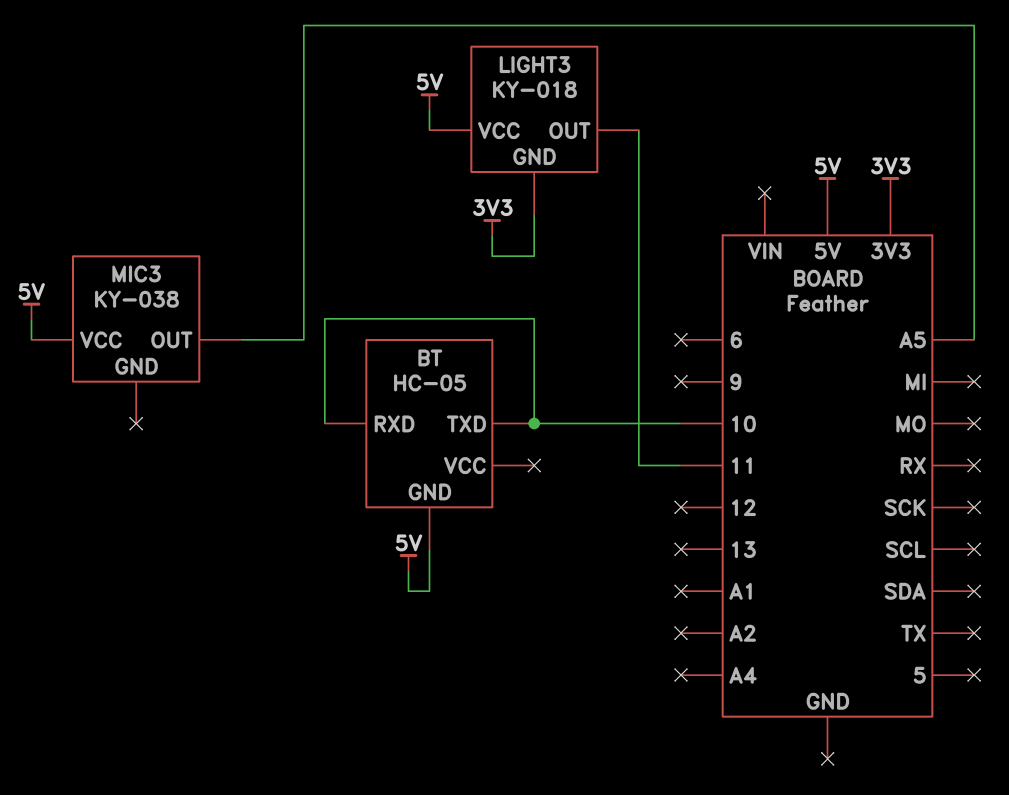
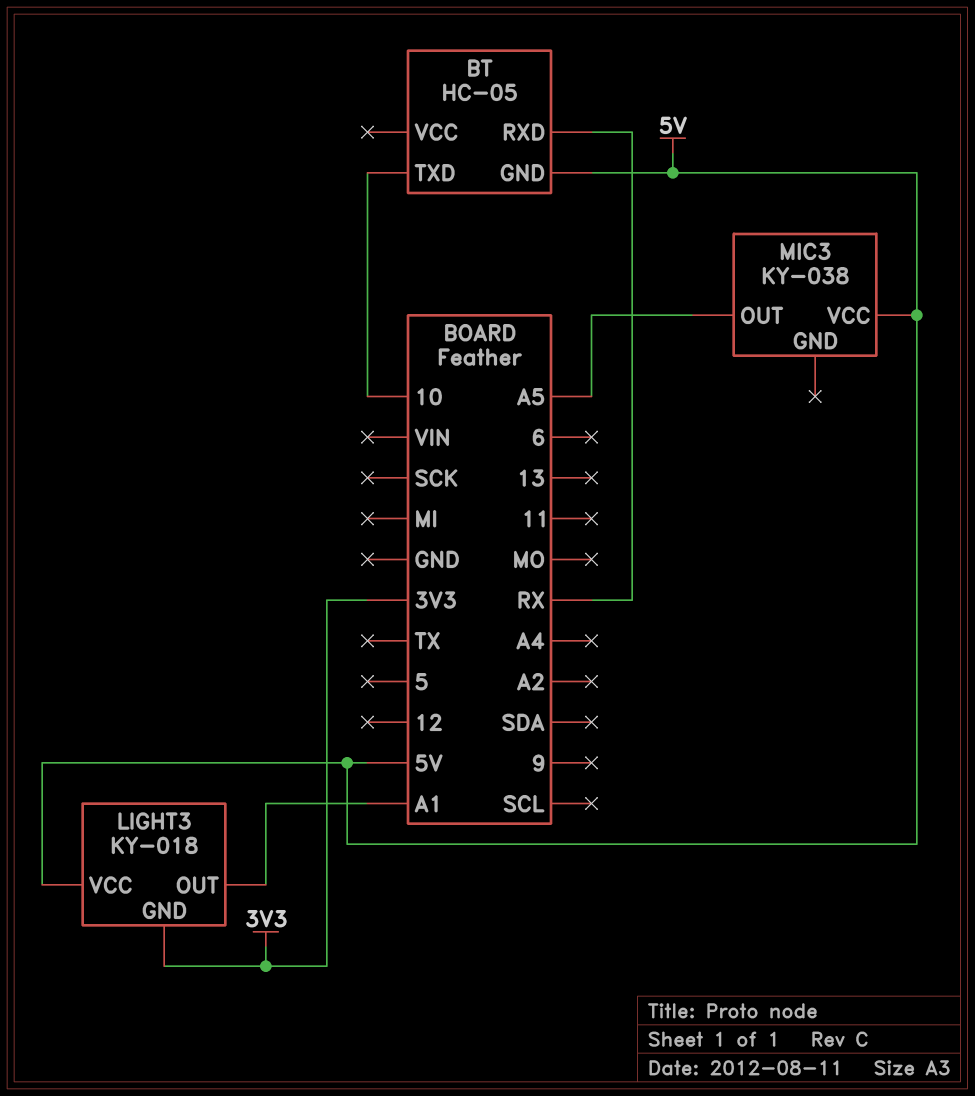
BT pin RXD: 10 -> RX
LIGHT3 pin OUT: 11 -> A1

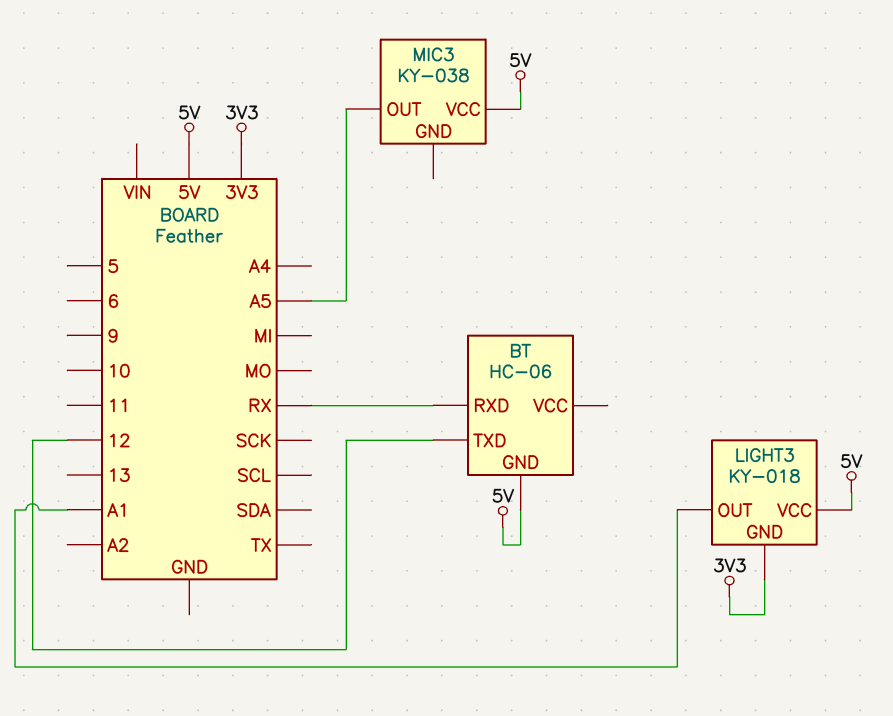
BT: HC-05 -> HC-06
BT pin TXD: 10 -> 12

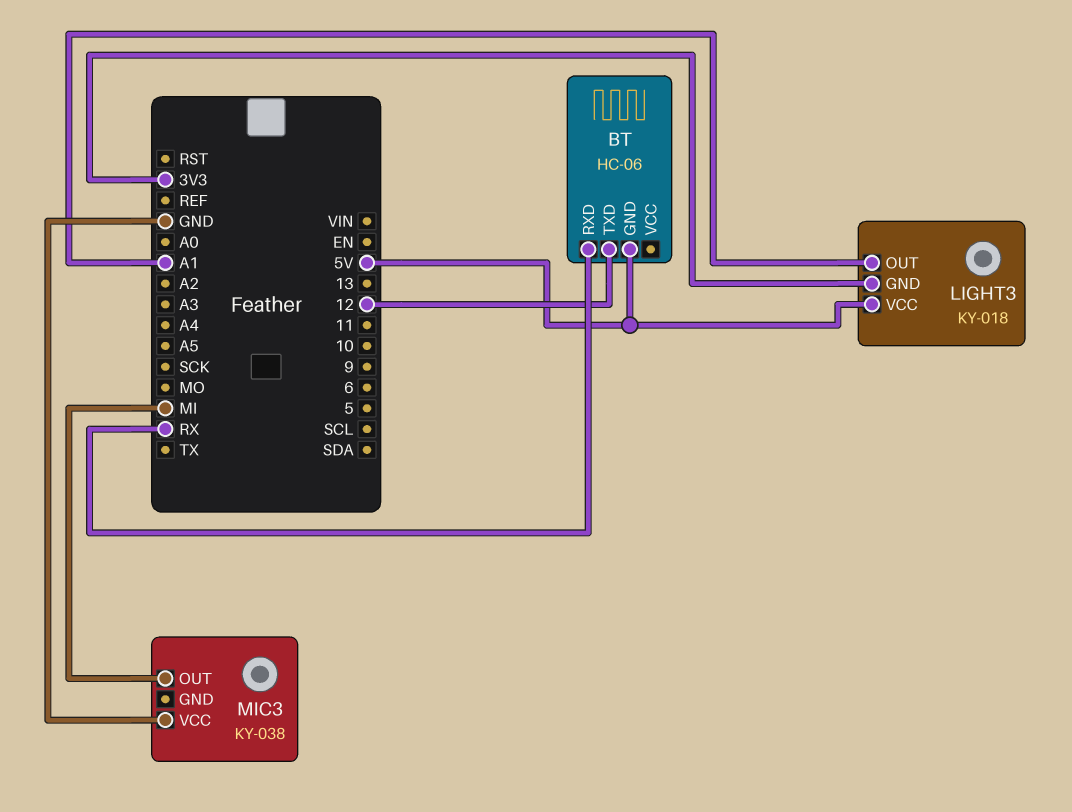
MIC3 pin OUT: A5 -> MI
MIC3 pin VCC: 5V -> GND

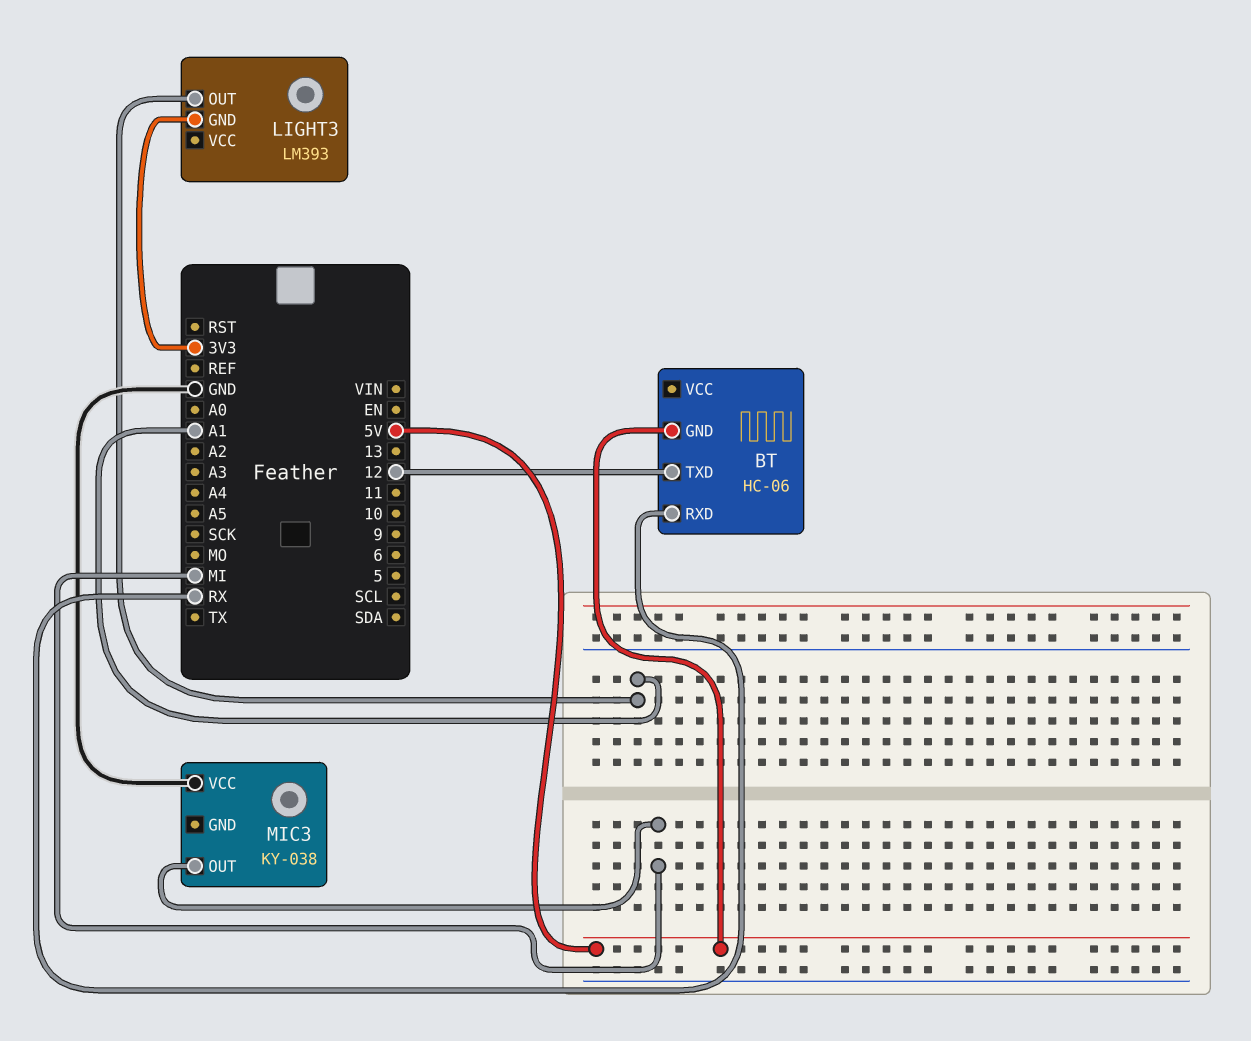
LIGHT3: KY-018 -> LM393
LIGHT3 pin VCC: 5V -> none

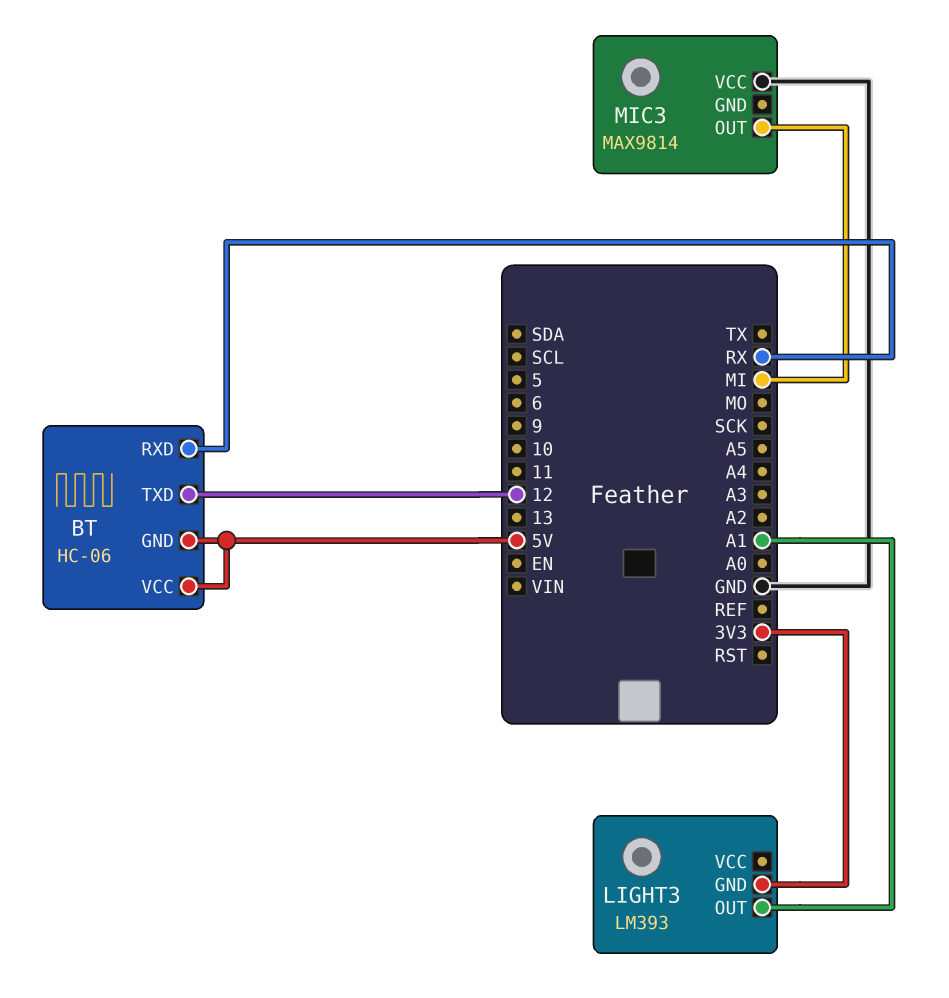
BT pin VCC: none -> 5V
MIC3: KY-038 -> MAX9814

